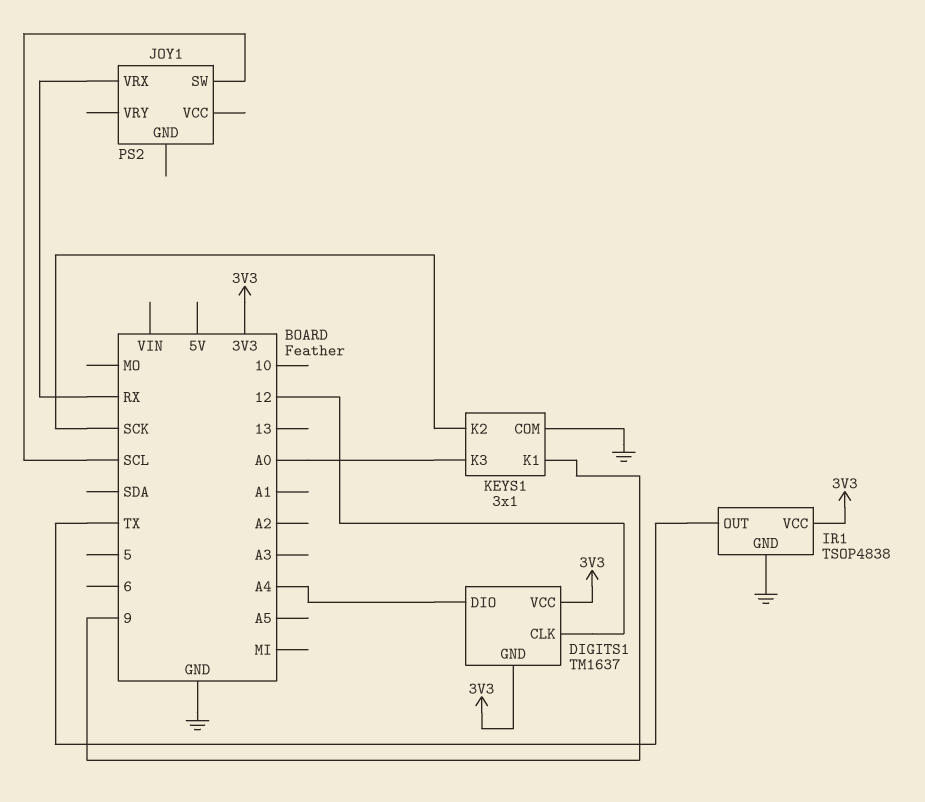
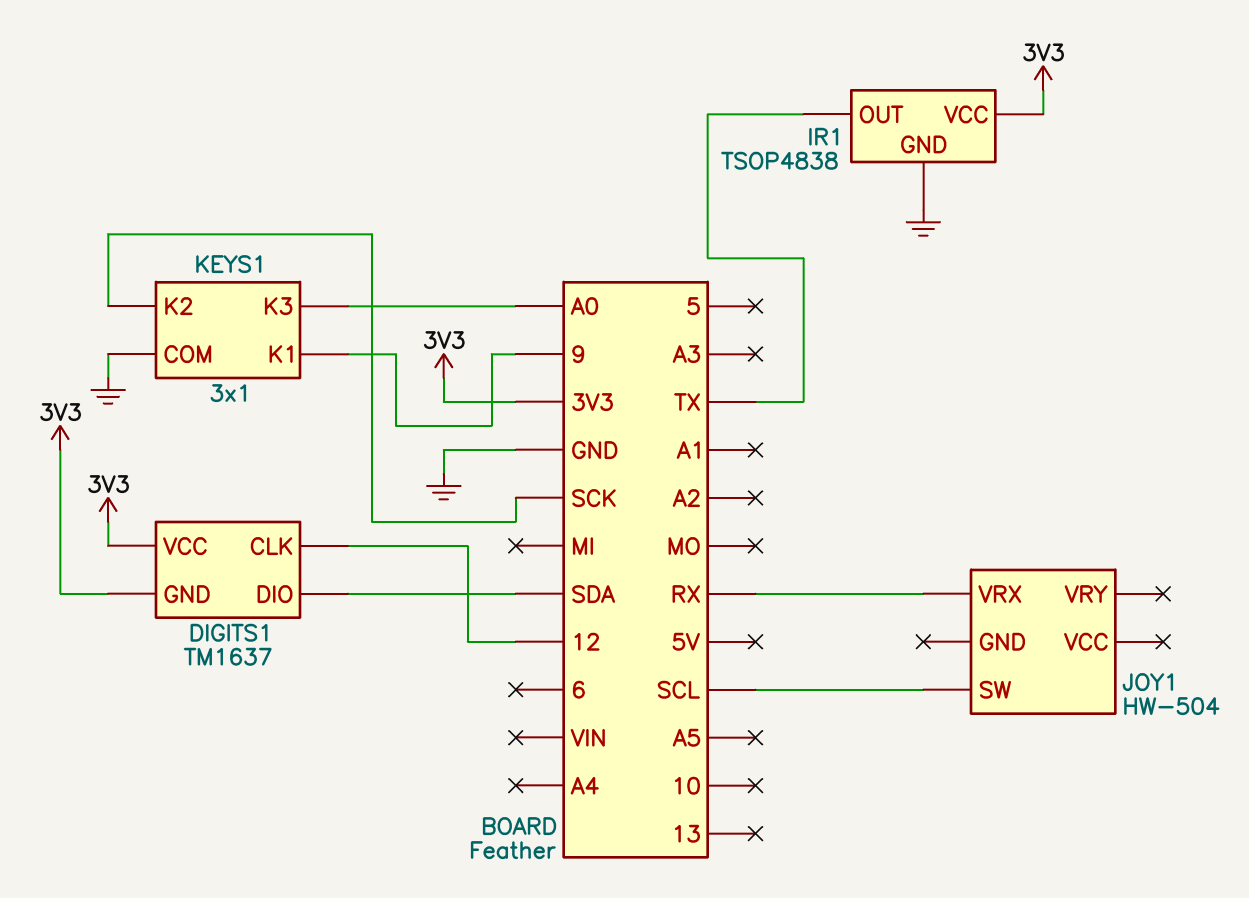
DIGITS1 pin DIO: A4 -> SDA
JOY1: PS2 -> HW-504

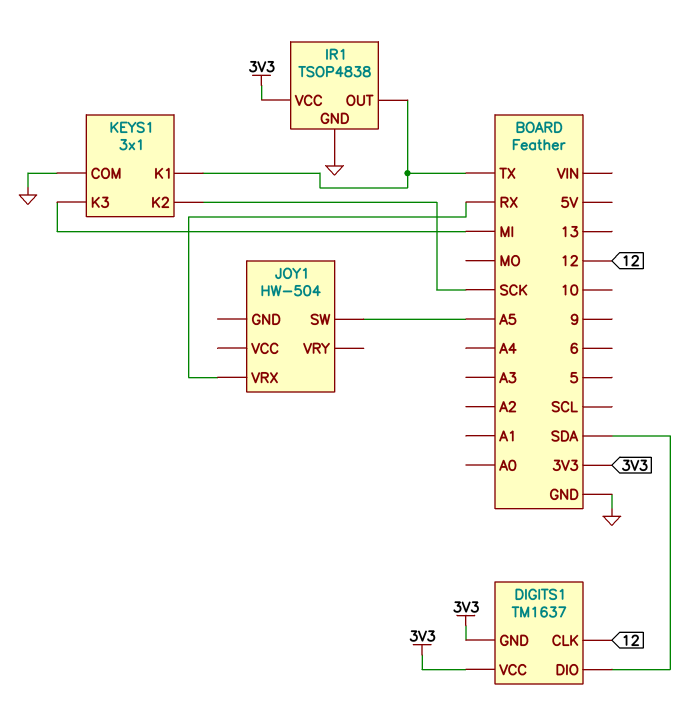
JOY1 pin SW: SCL -> A5
KEYS1 pin K1: 9 -> TX
KEYS1 pin K3: A0 -> MI

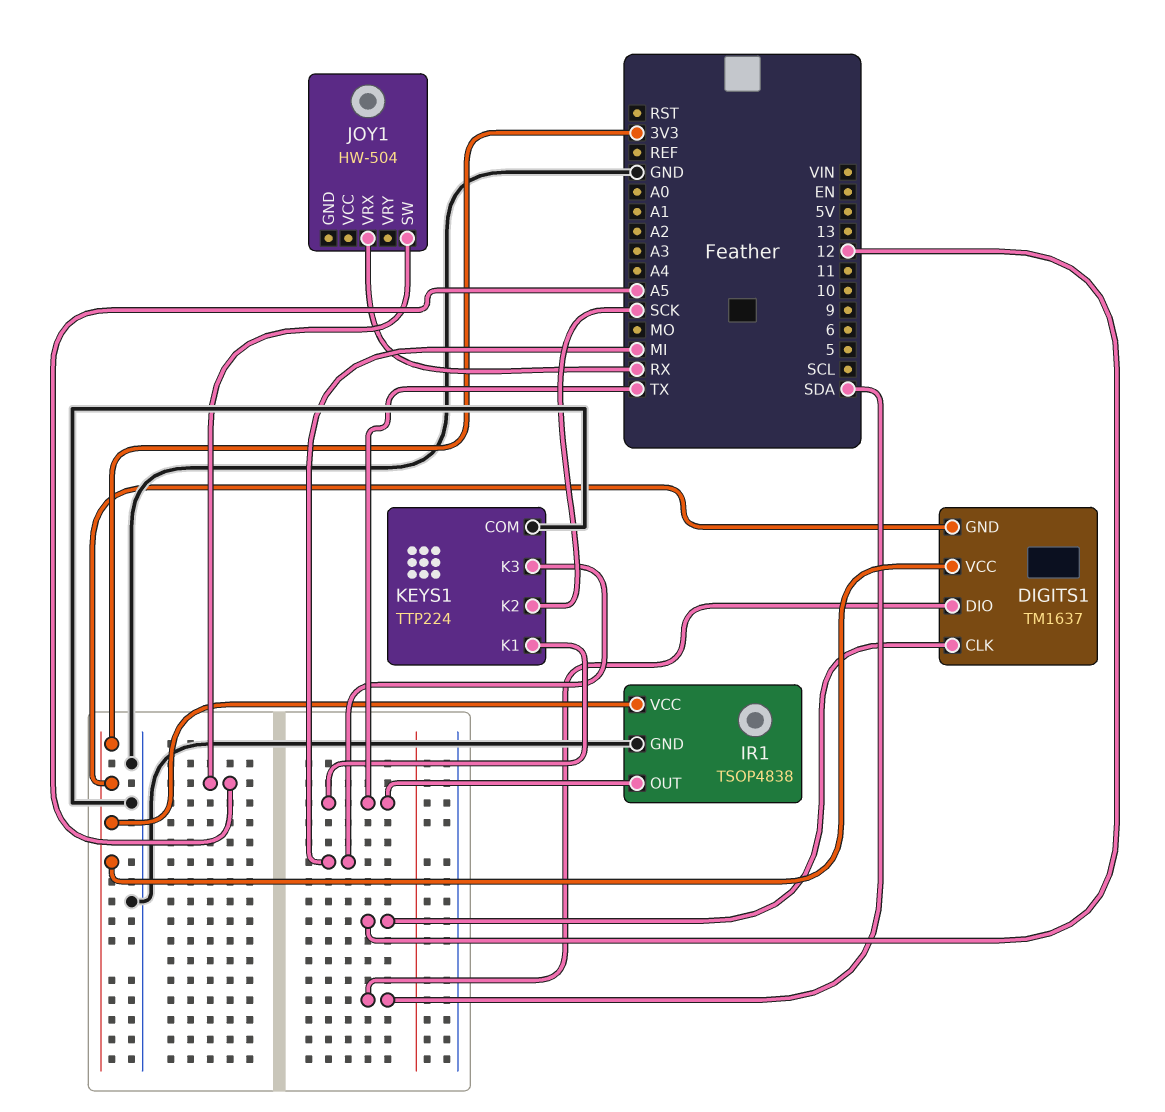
KEYS1: 3x1 -> TTP224

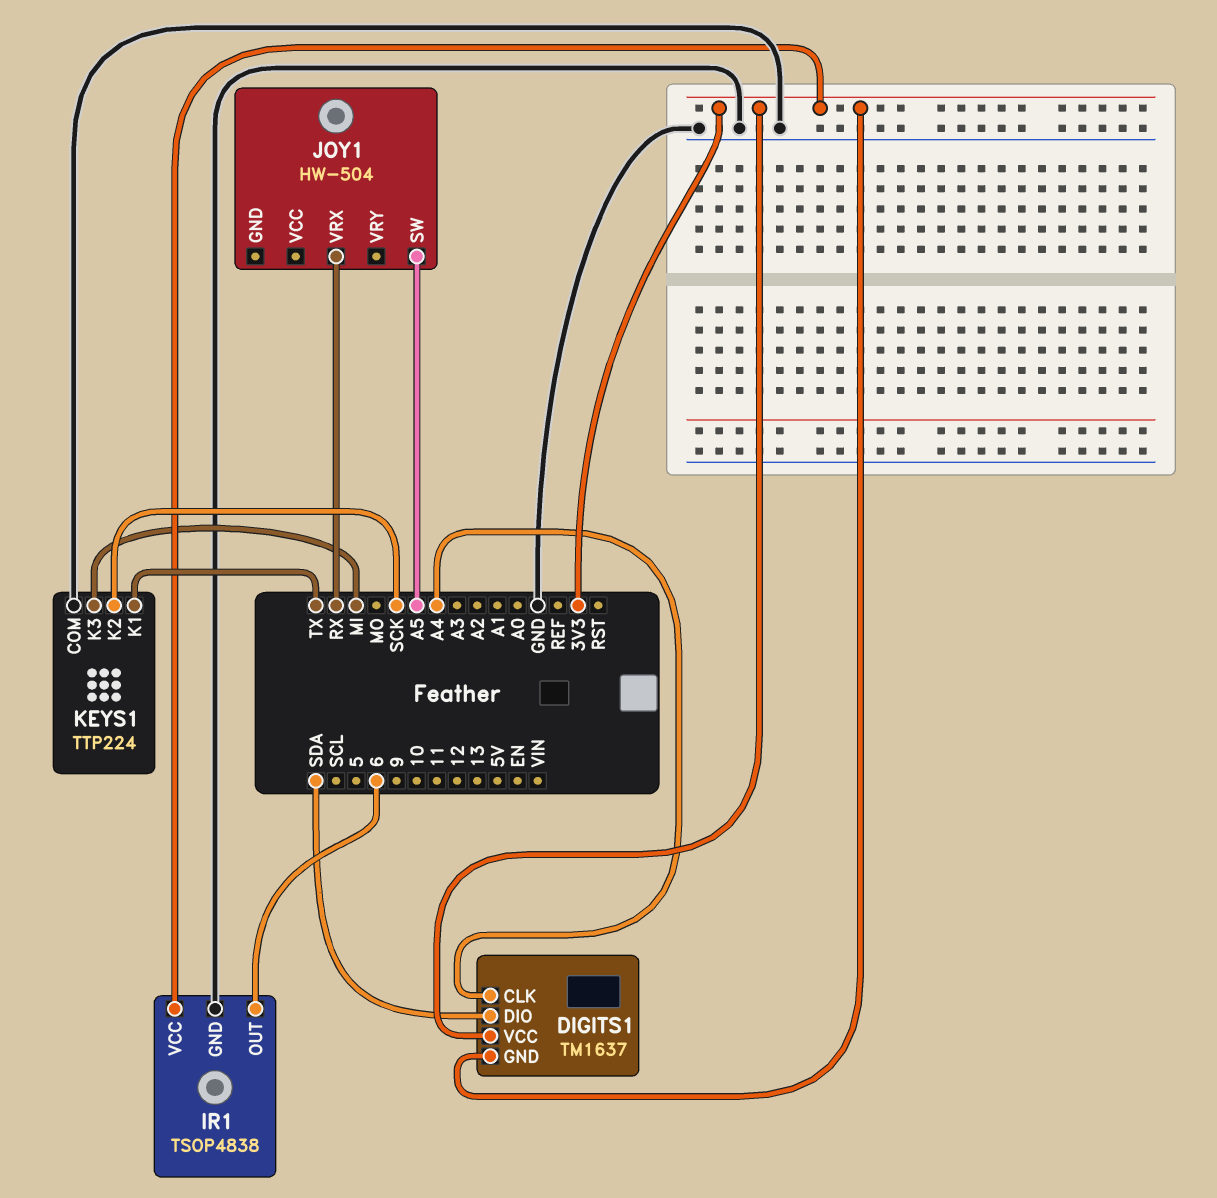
DIGITS1 pin CLK: 12 -> A4
IR1 pin OUT: TX -> 6

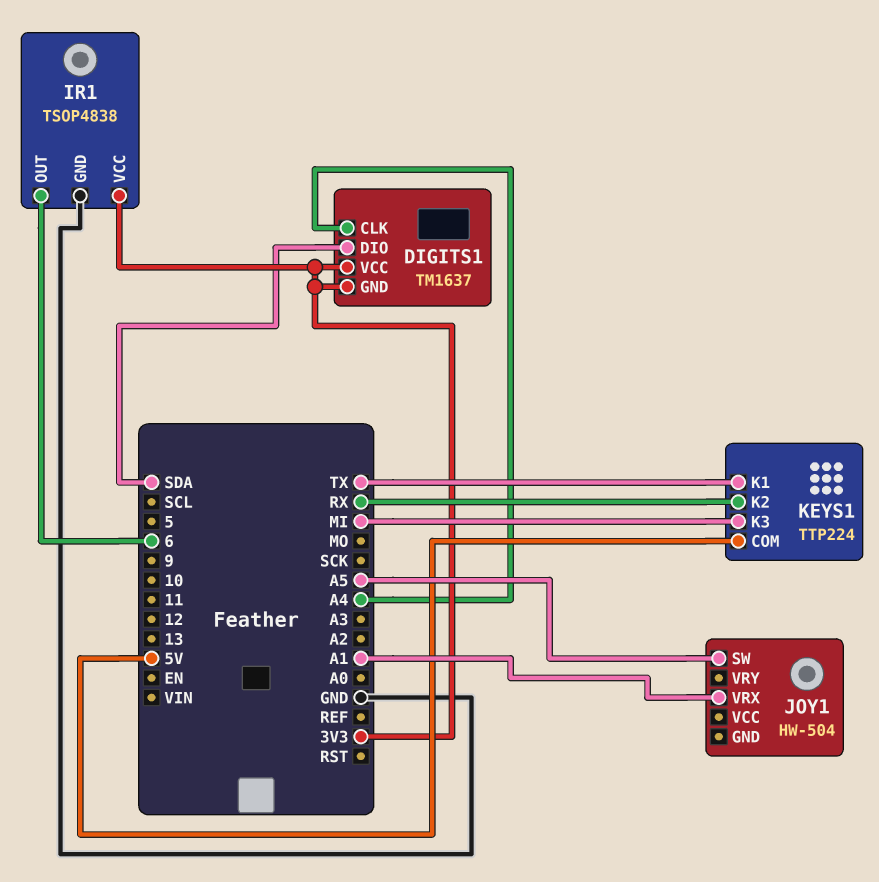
JOY1 pin VRX: RX -> A1
KEYS1 pin COM: GND -> 5V
KEYS1 pin K2: SCK -> RX

